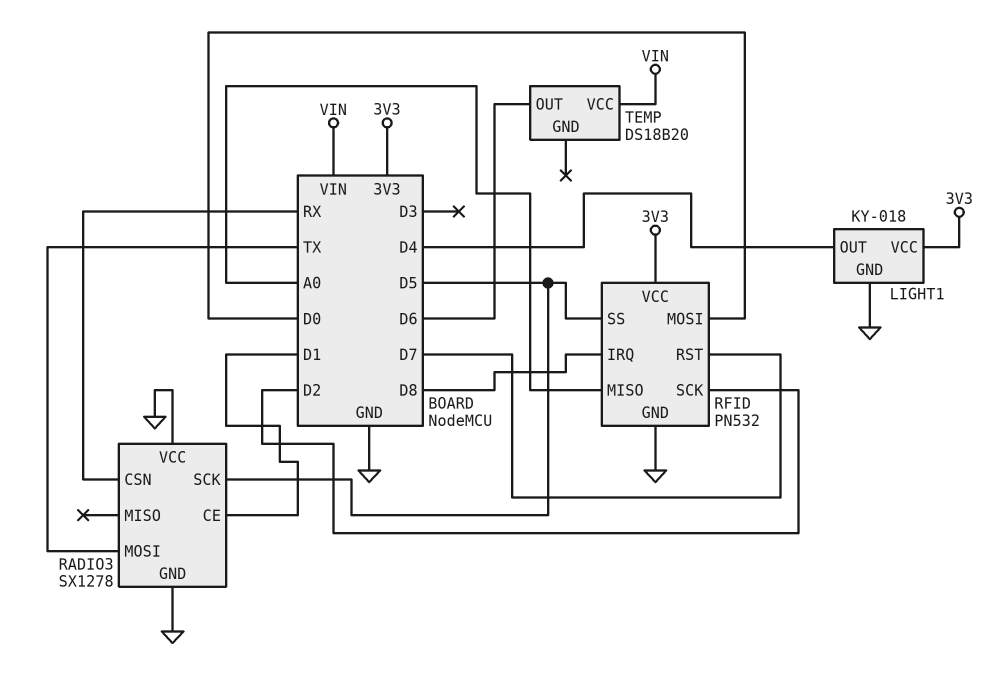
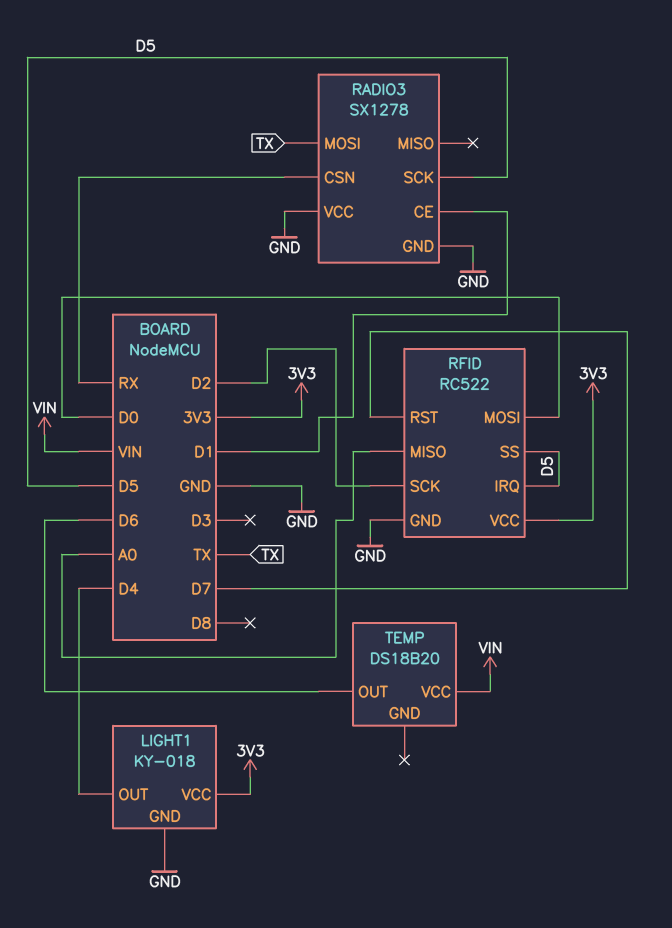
RFID: PN532 -> RC522
RFID pin IRQ: D8 -> D5

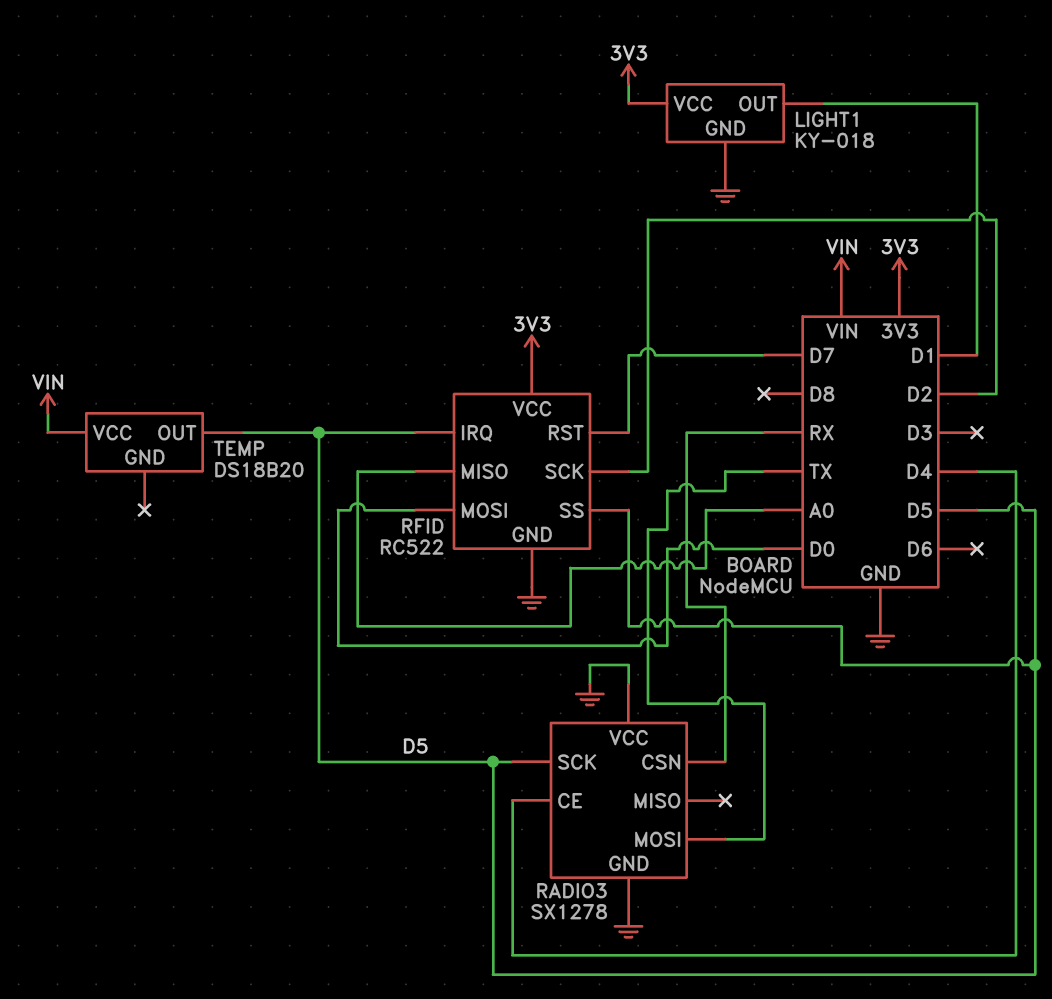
LIGHT1 pin OUT: D4 -> D1
RADIO3 pin CE: D1 -> D4
TEMP pin OUT: D6 -> D5

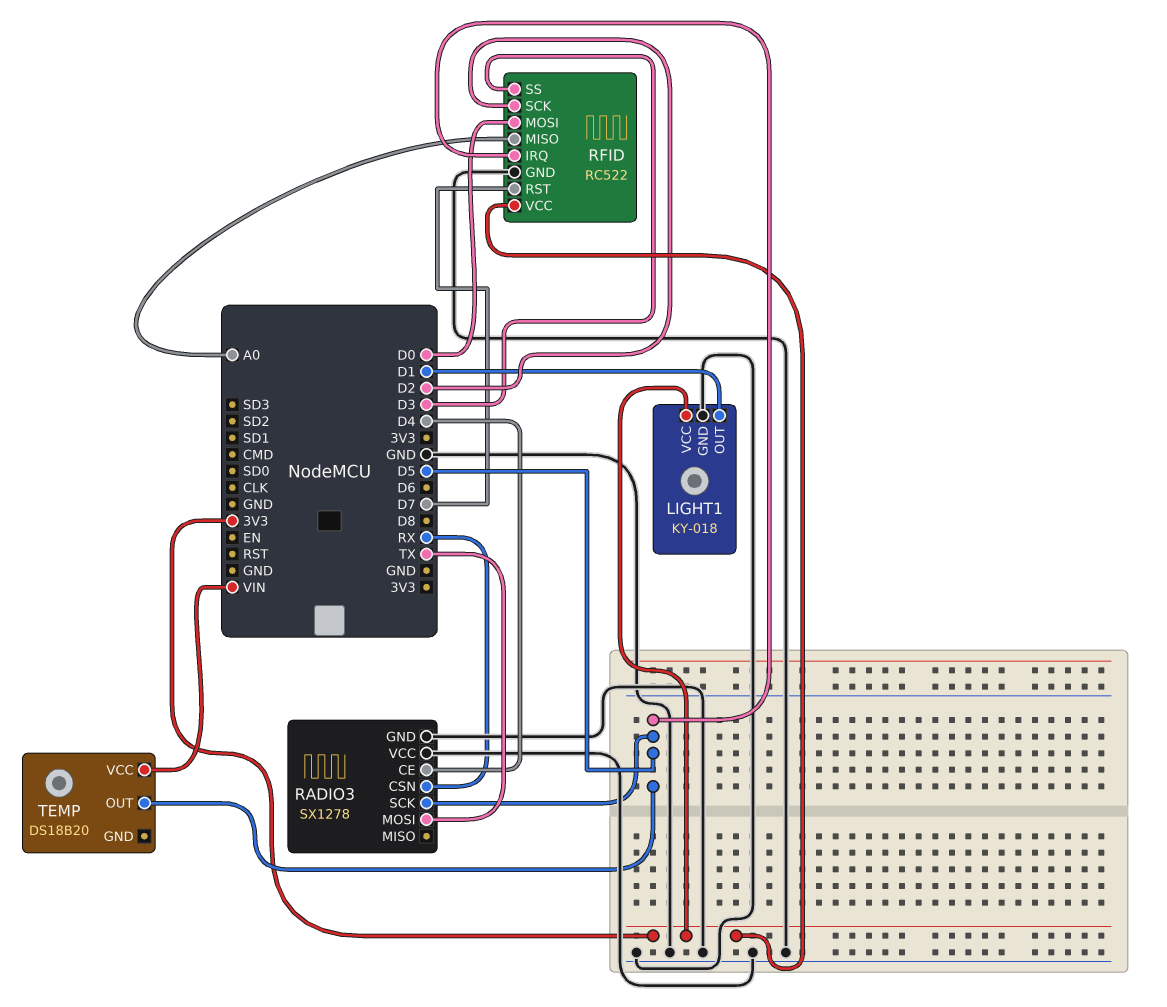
RFID pin SS: D5 -> D3

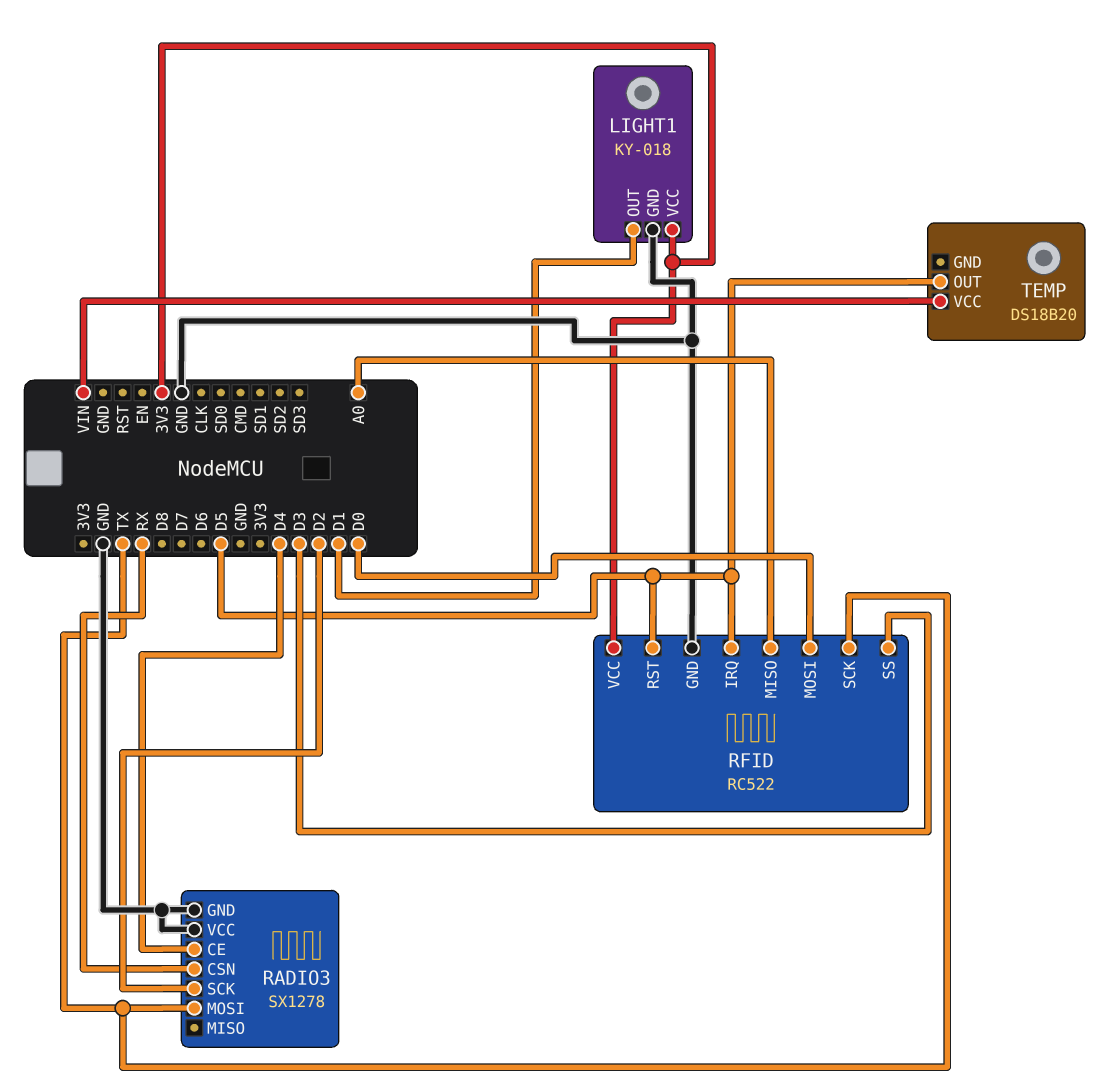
RADIO3 pin SCK: D5 -> D2
RFID pin RST: D7 -> D5
RFID pin SCK: D2 -> TX

